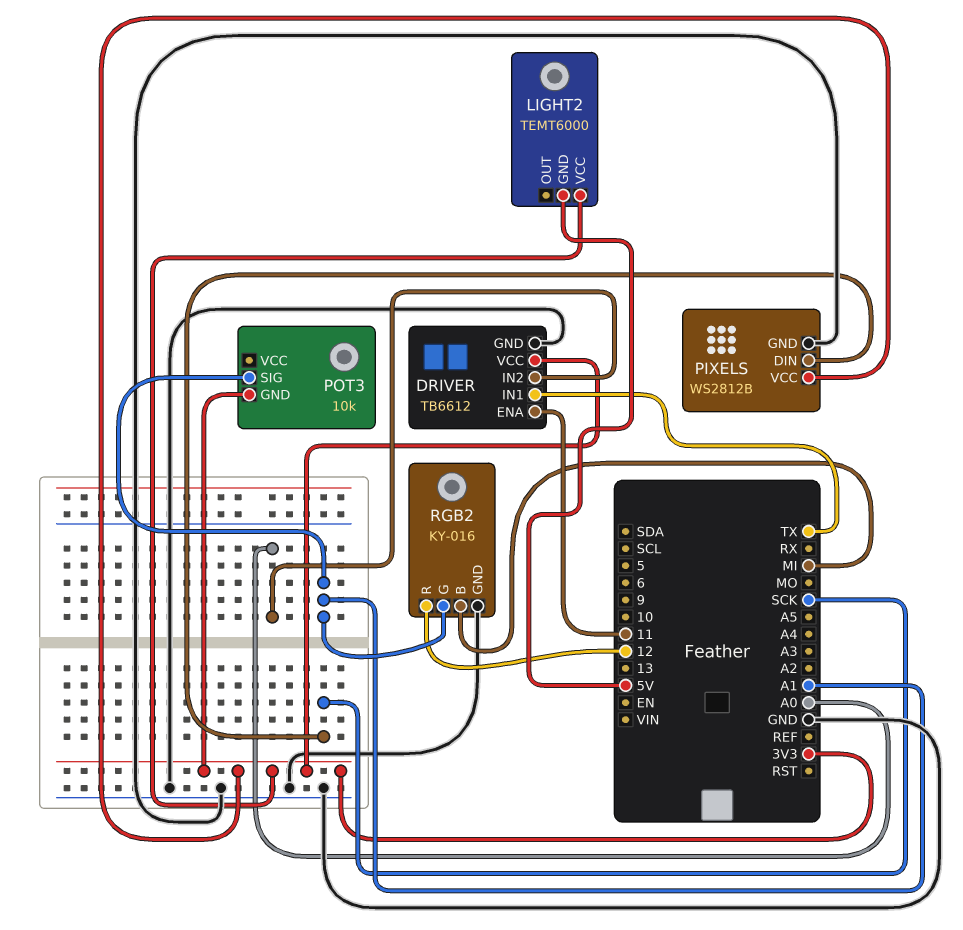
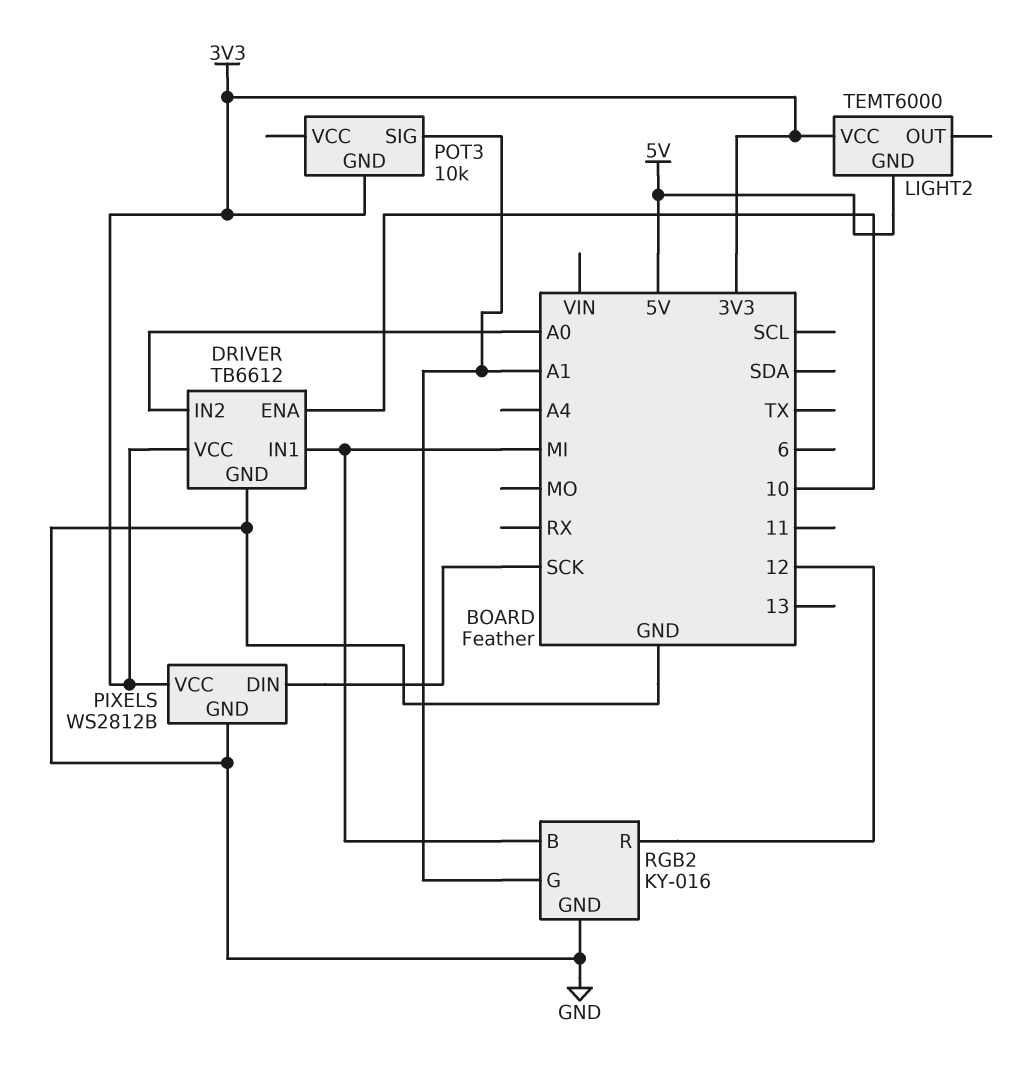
DRIVER pin ENA: 11 -> 10
DRIVER pin IN1: TX -> MI

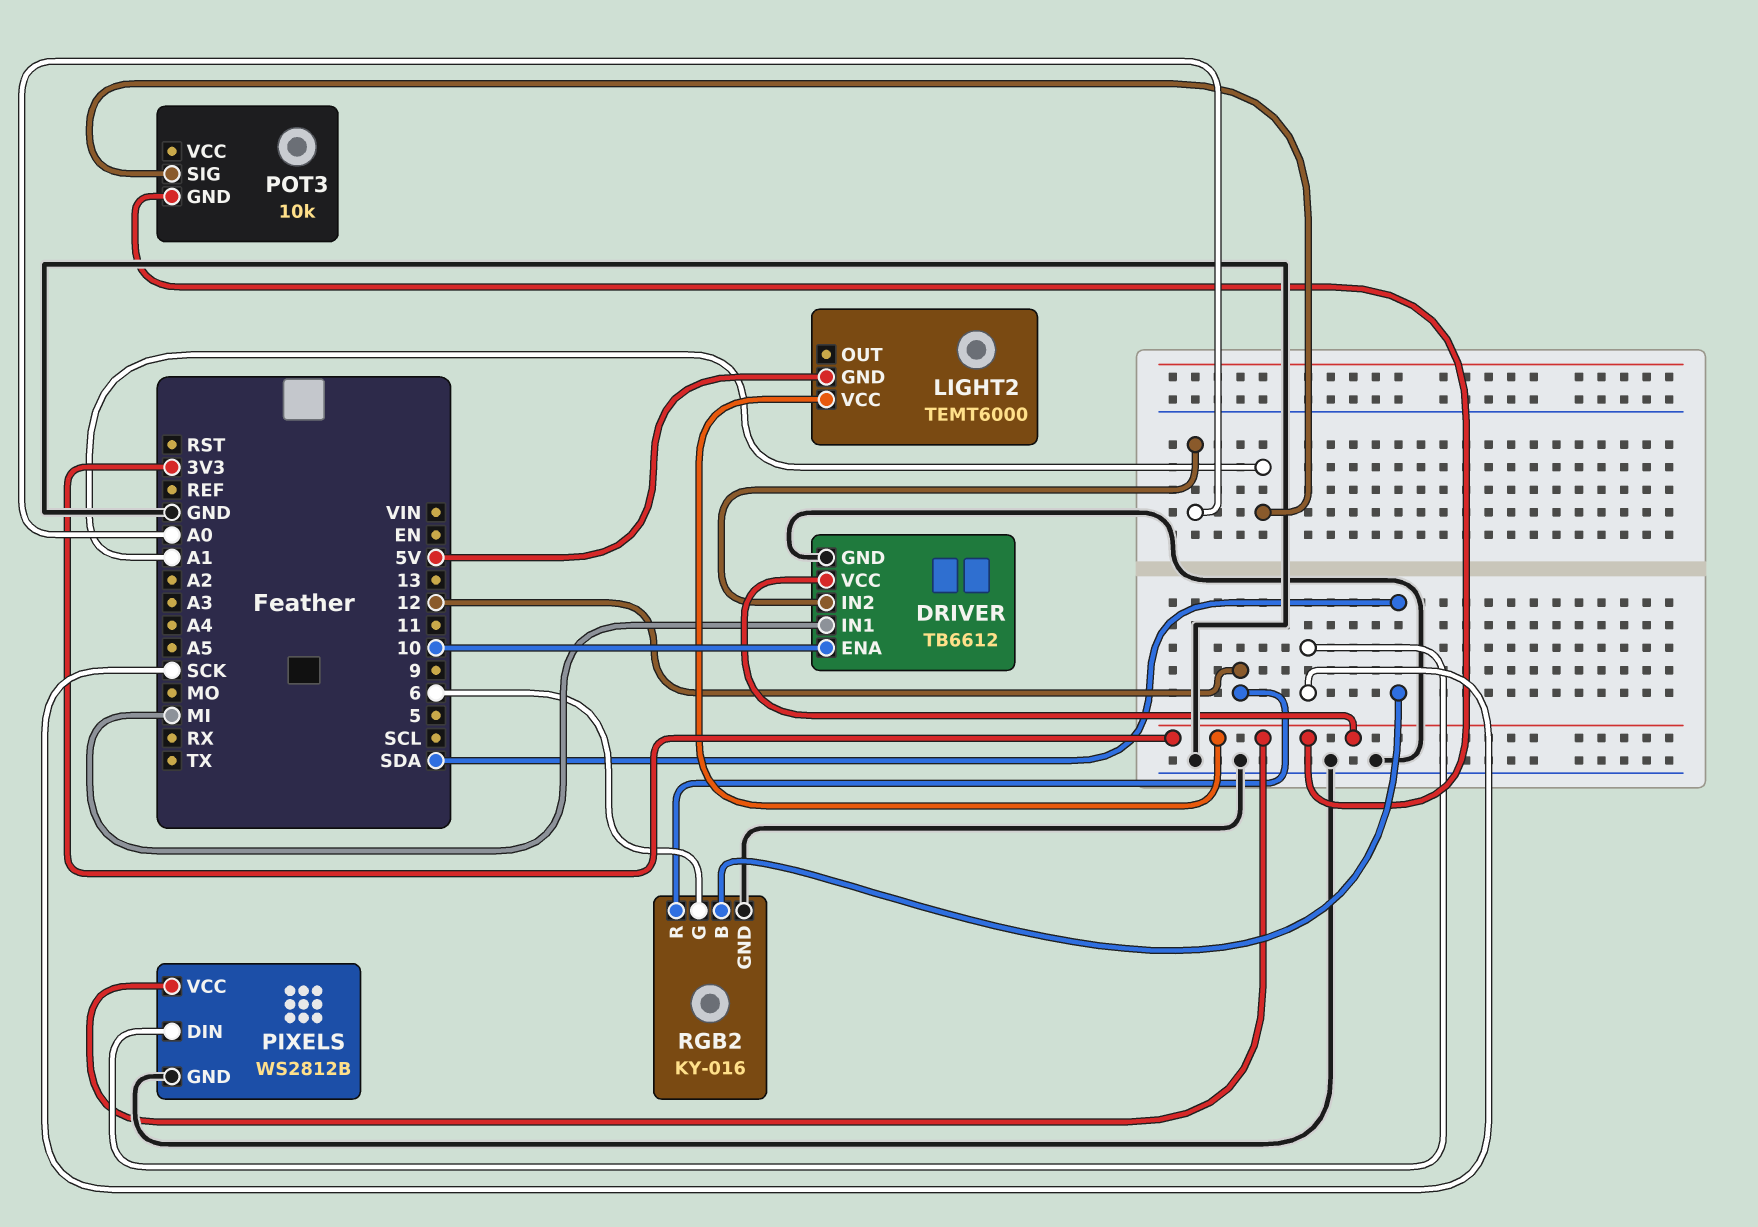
RGB2 pin B: MI -> SDA
RGB2 pin G: A1 -> 6

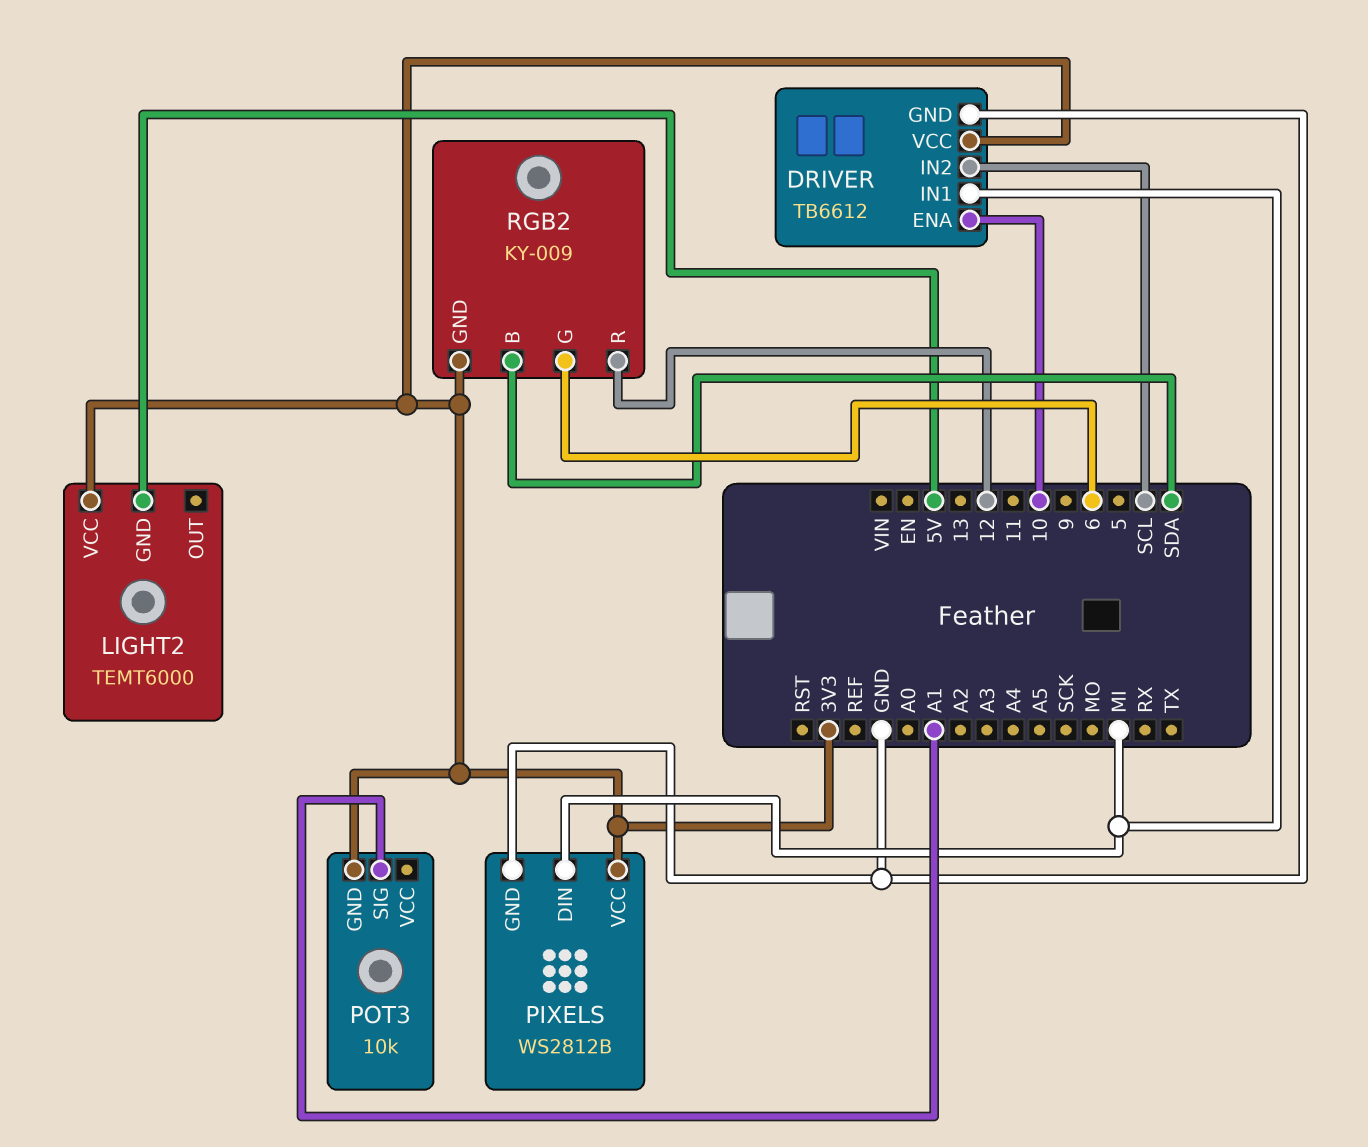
DRIVER pin IN2: A0 -> SCL
PIXELS pin DIN: SCK -> MI
RGB2: KY-016 -> KY-009
RGB2 pin GND: GND -> 3V3

